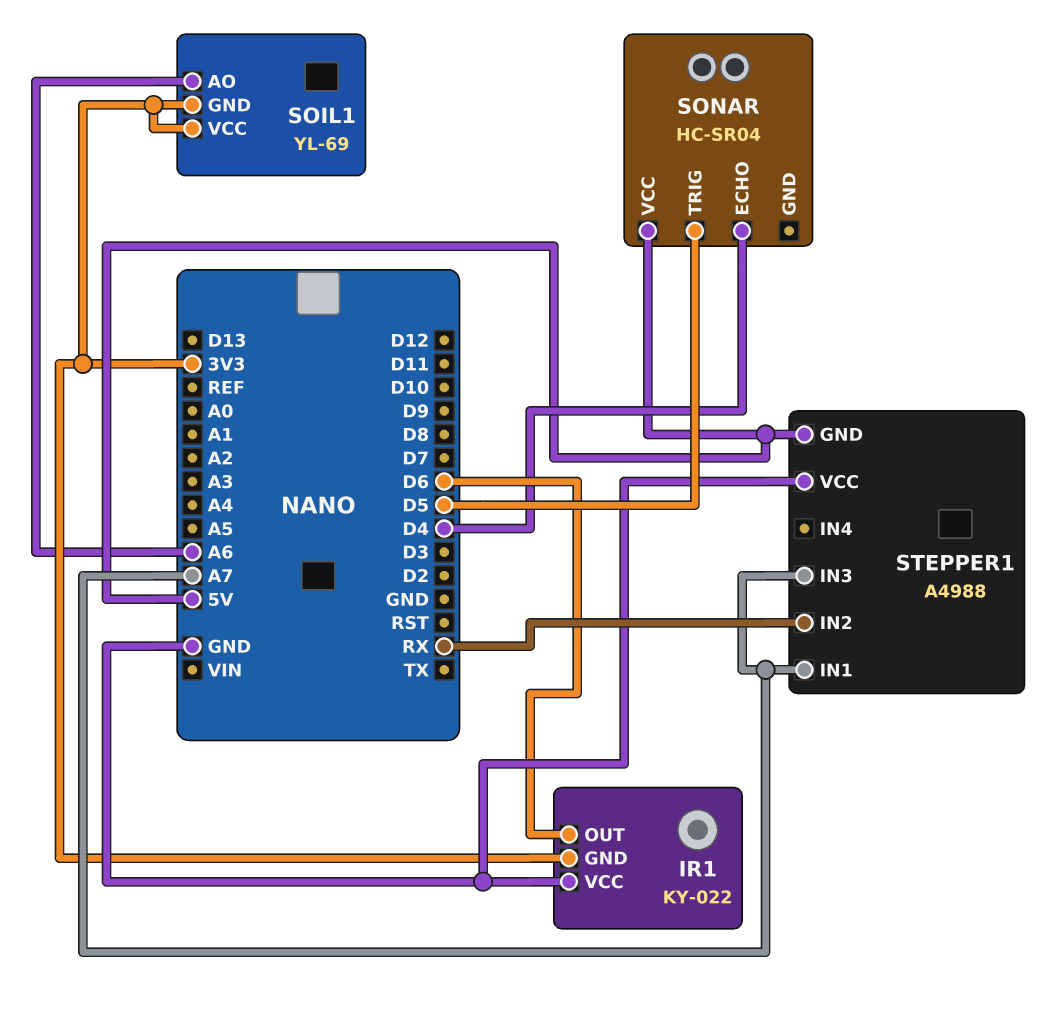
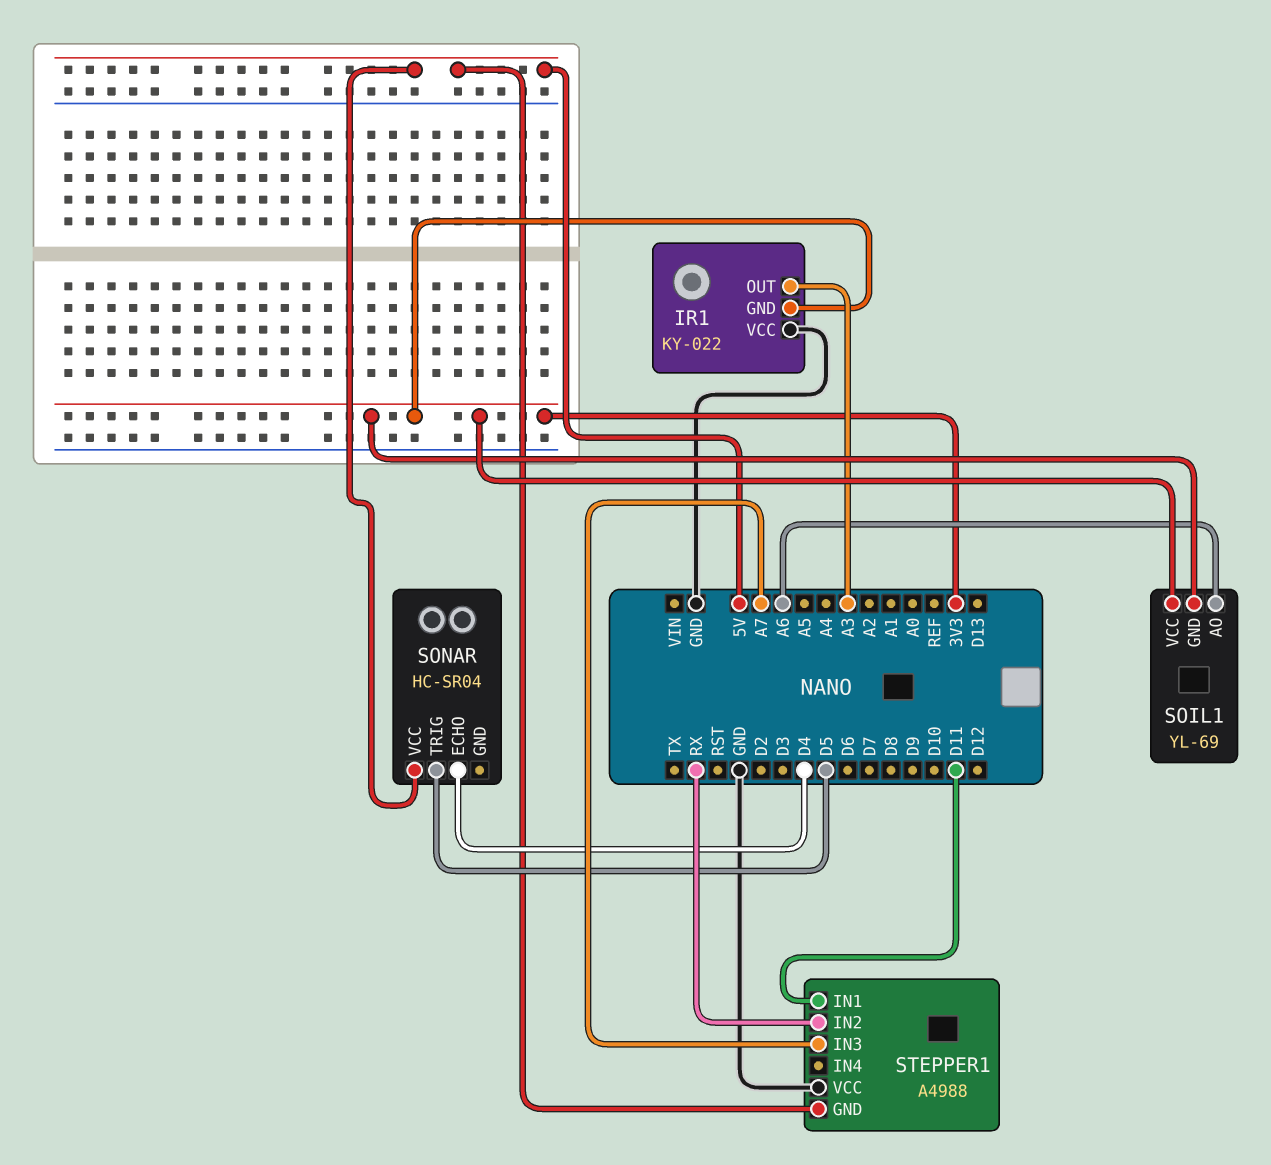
IR1 pin OUT: D6 -> A3
STEPPER1 pin IN1: A7 -> D11

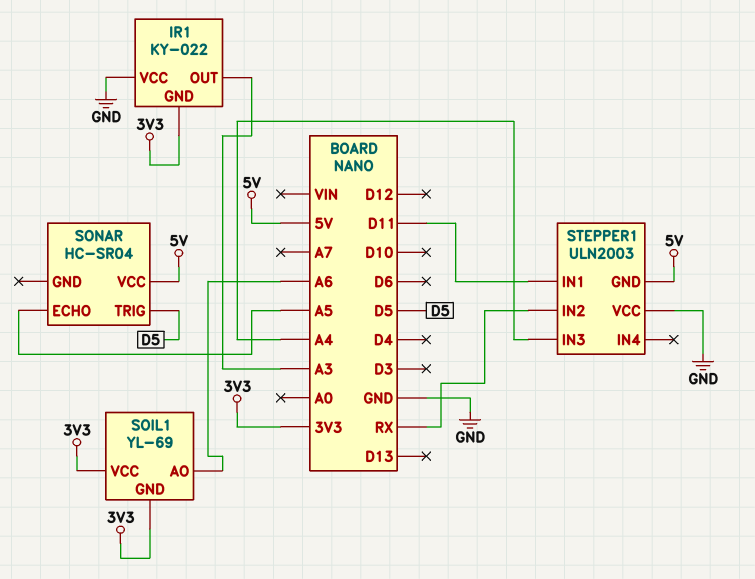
SONAR pin ECHO: D4 -> A5
STEPPER1: A4988 -> ULN2003
STEPPER1 pin IN3: A7 -> A4

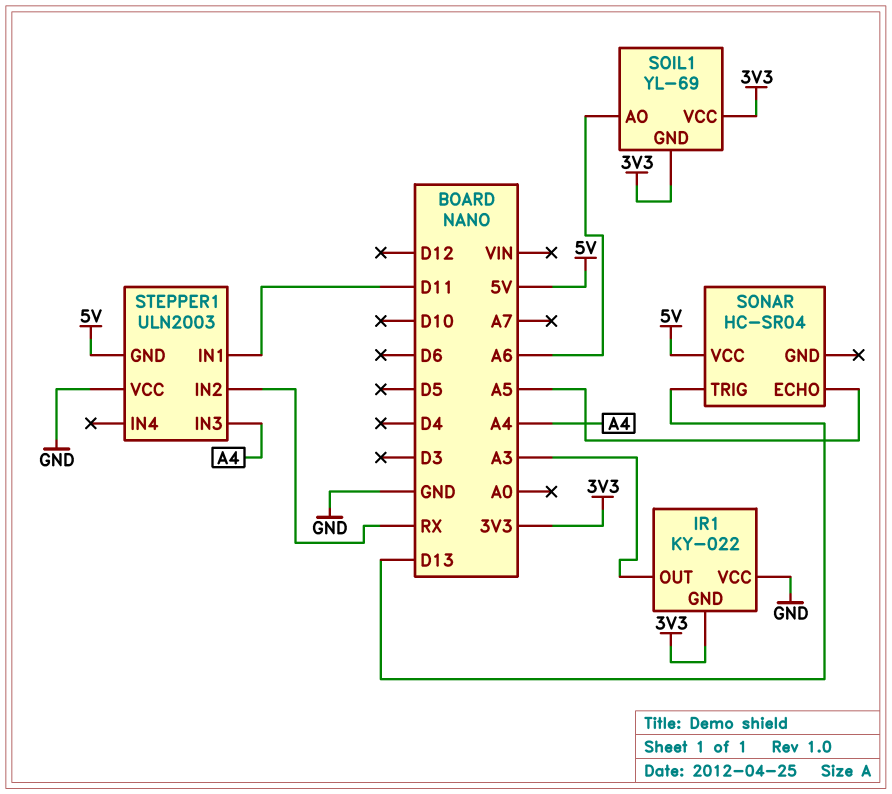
SONAR pin TRIG: D5 -> D13

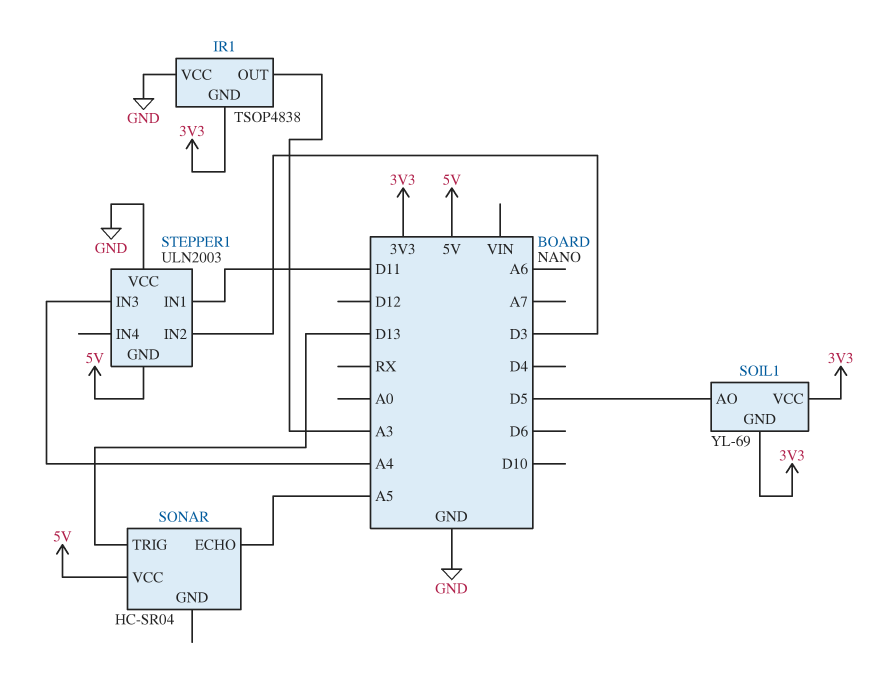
IR1: KY-022 -> TSOP4838
SOIL1 pin AO: A6 -> D5
STEPPER1 pin IN2: RX -> D3

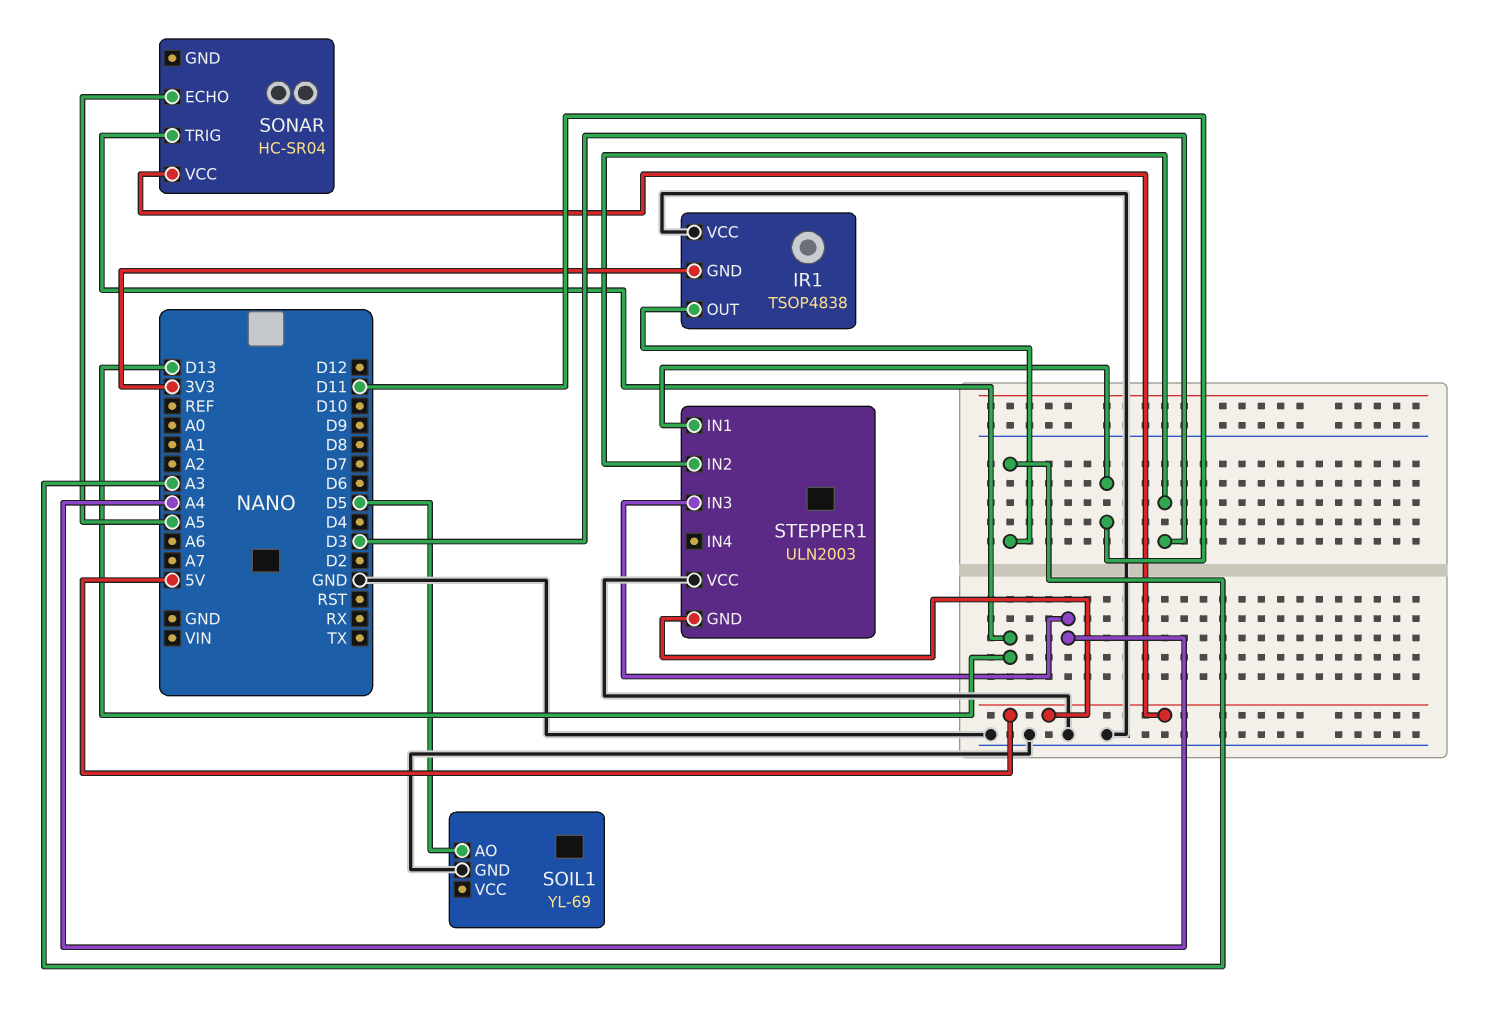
SOIL1 pin GND: 3V3 -> GND
SOIL1 pin VCC: 3V3 -> none

